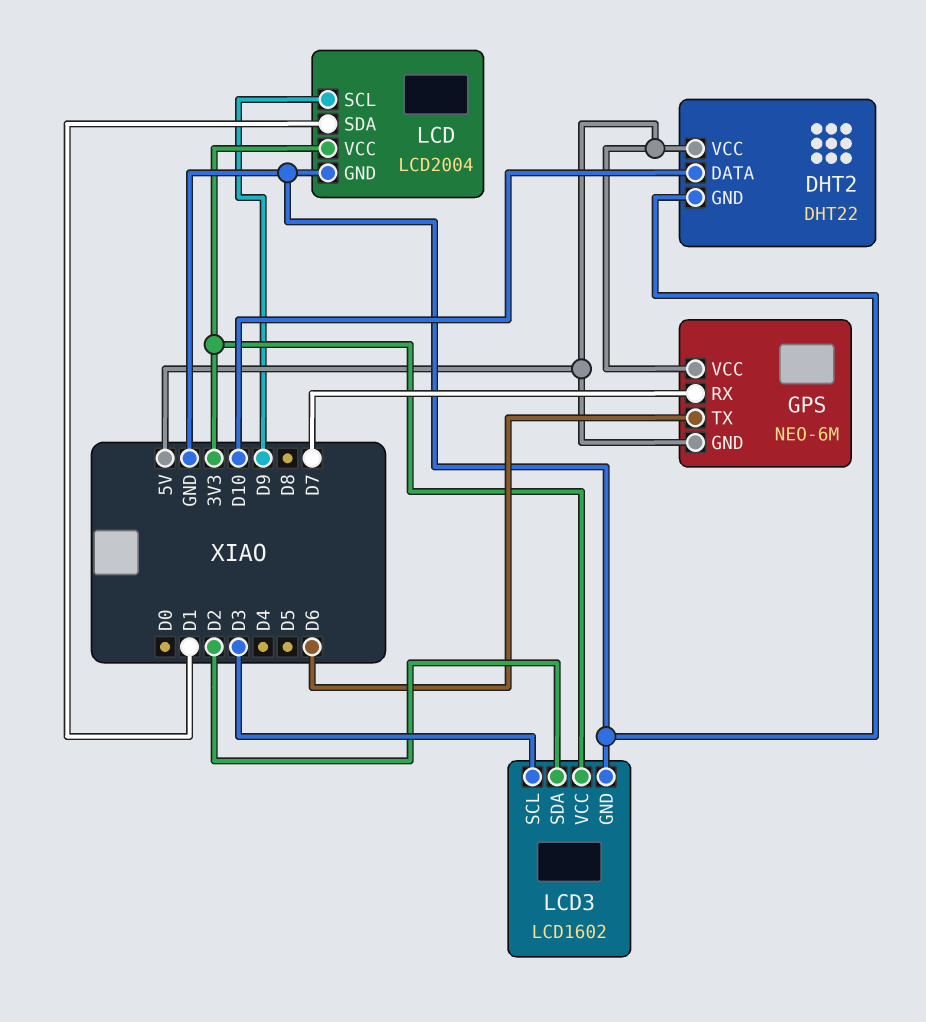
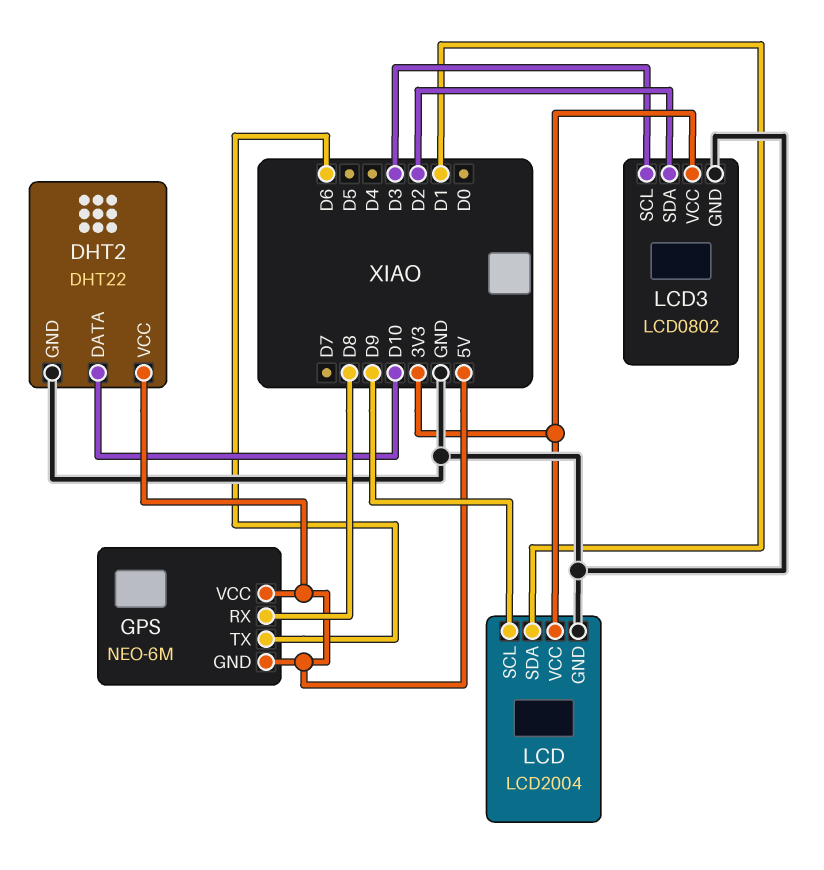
GPS pin RX: D7 -> D8
LCD3: LCD1602 -> LCD0802

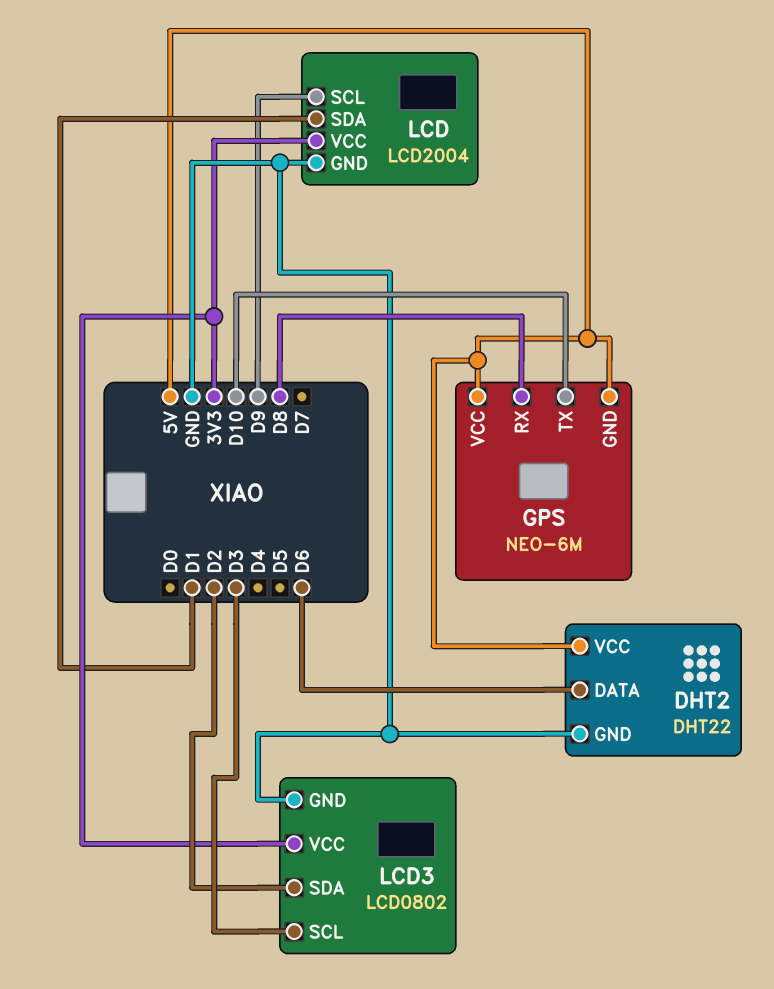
DHT2 pin DATA: D10 -> D6
GPS pin TX: D6 -> D10

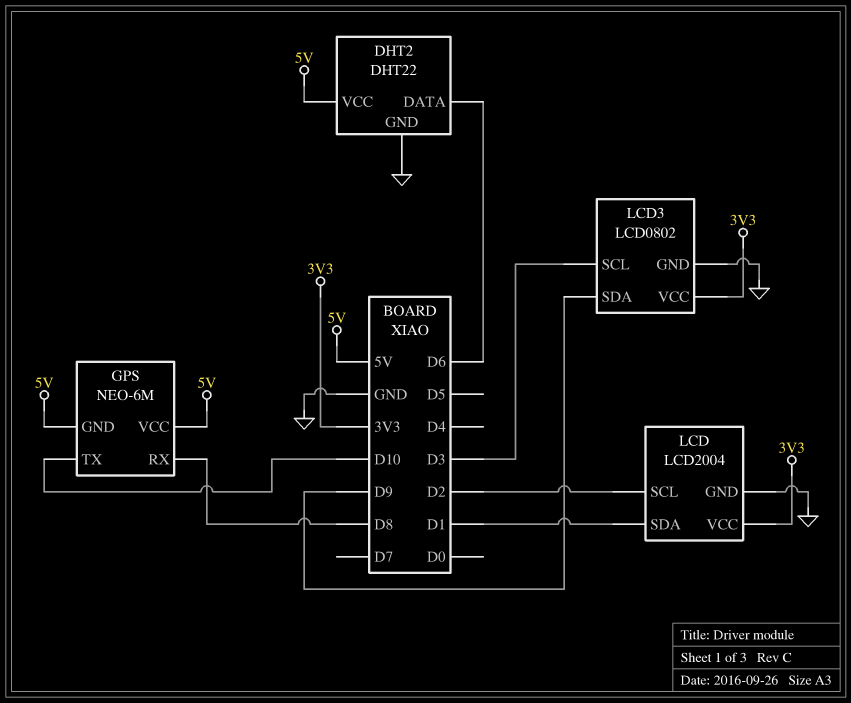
LCD pin SCL: D9 -> D2
LCD3 pin SDA: D2 -> D9

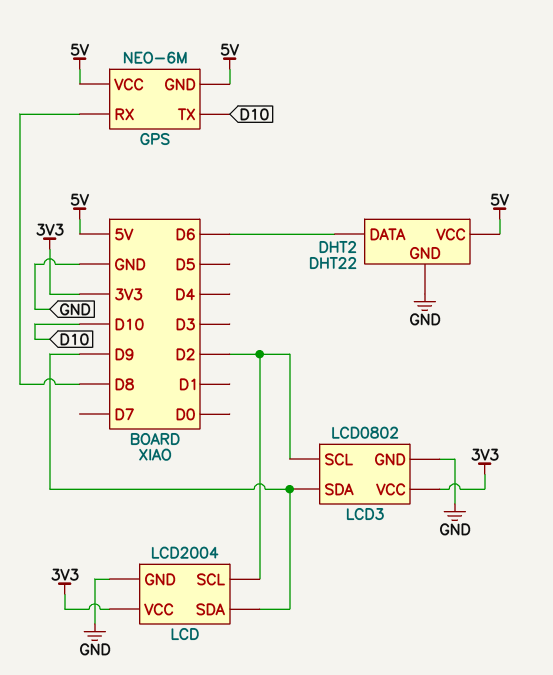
LCD pin SDA: D1 -> D9
LCD3 pin SCL: D3 -> D2

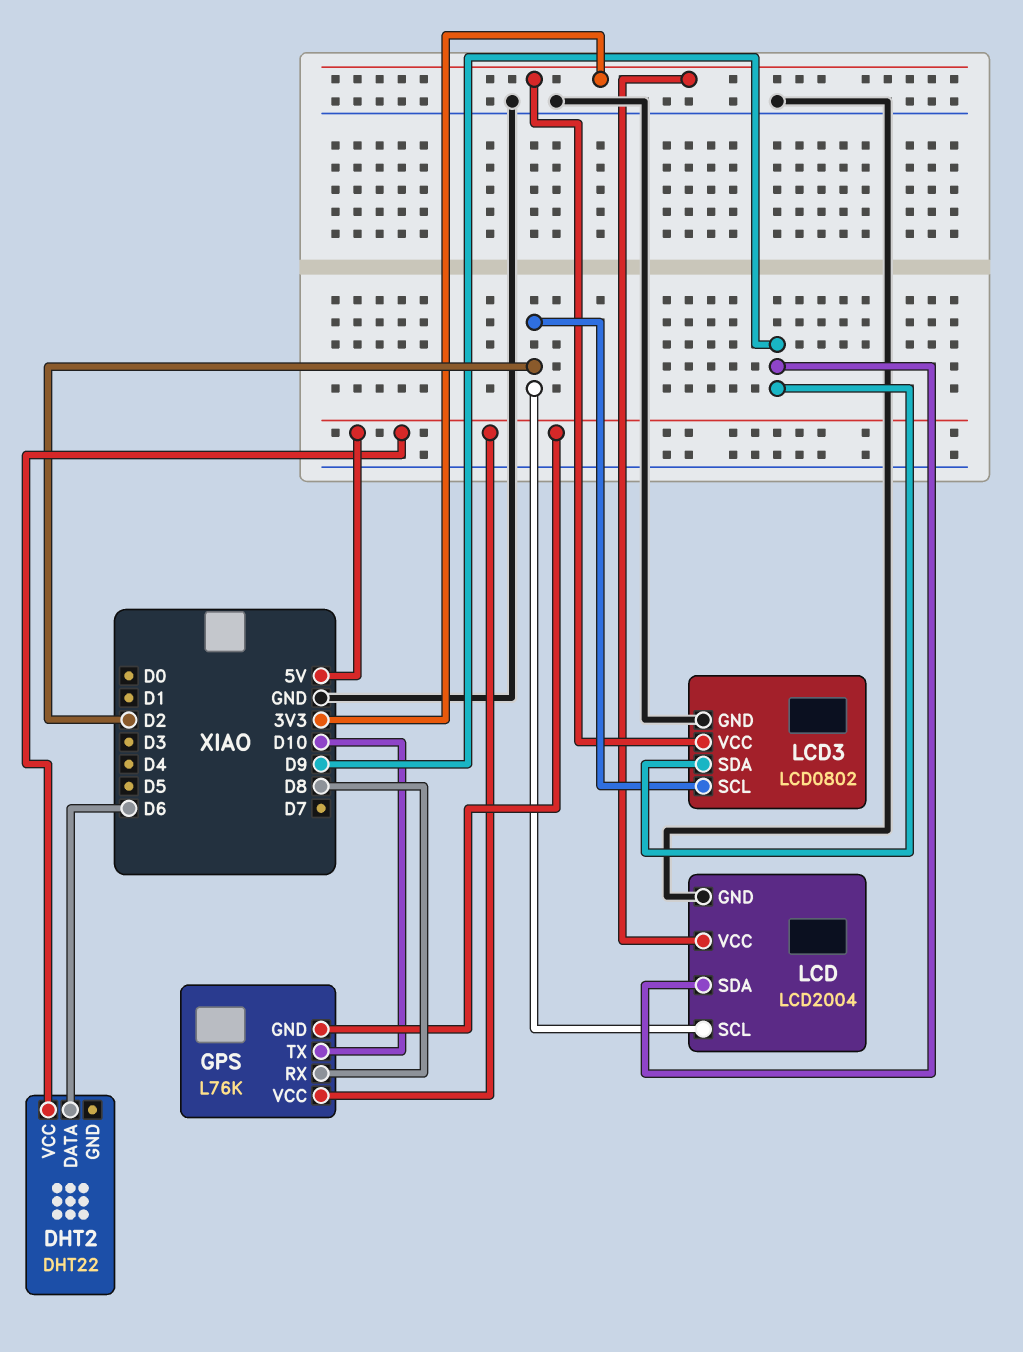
DHT2 pin GND: GND -> none
GPS: NEO-6M -> L76K

